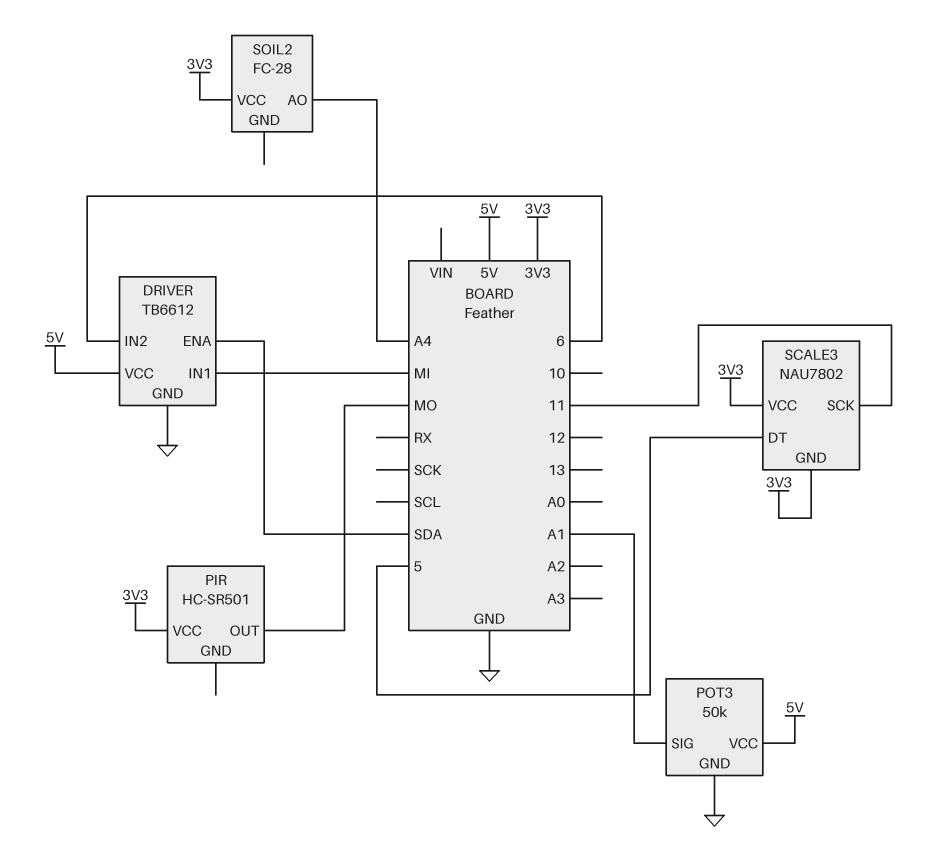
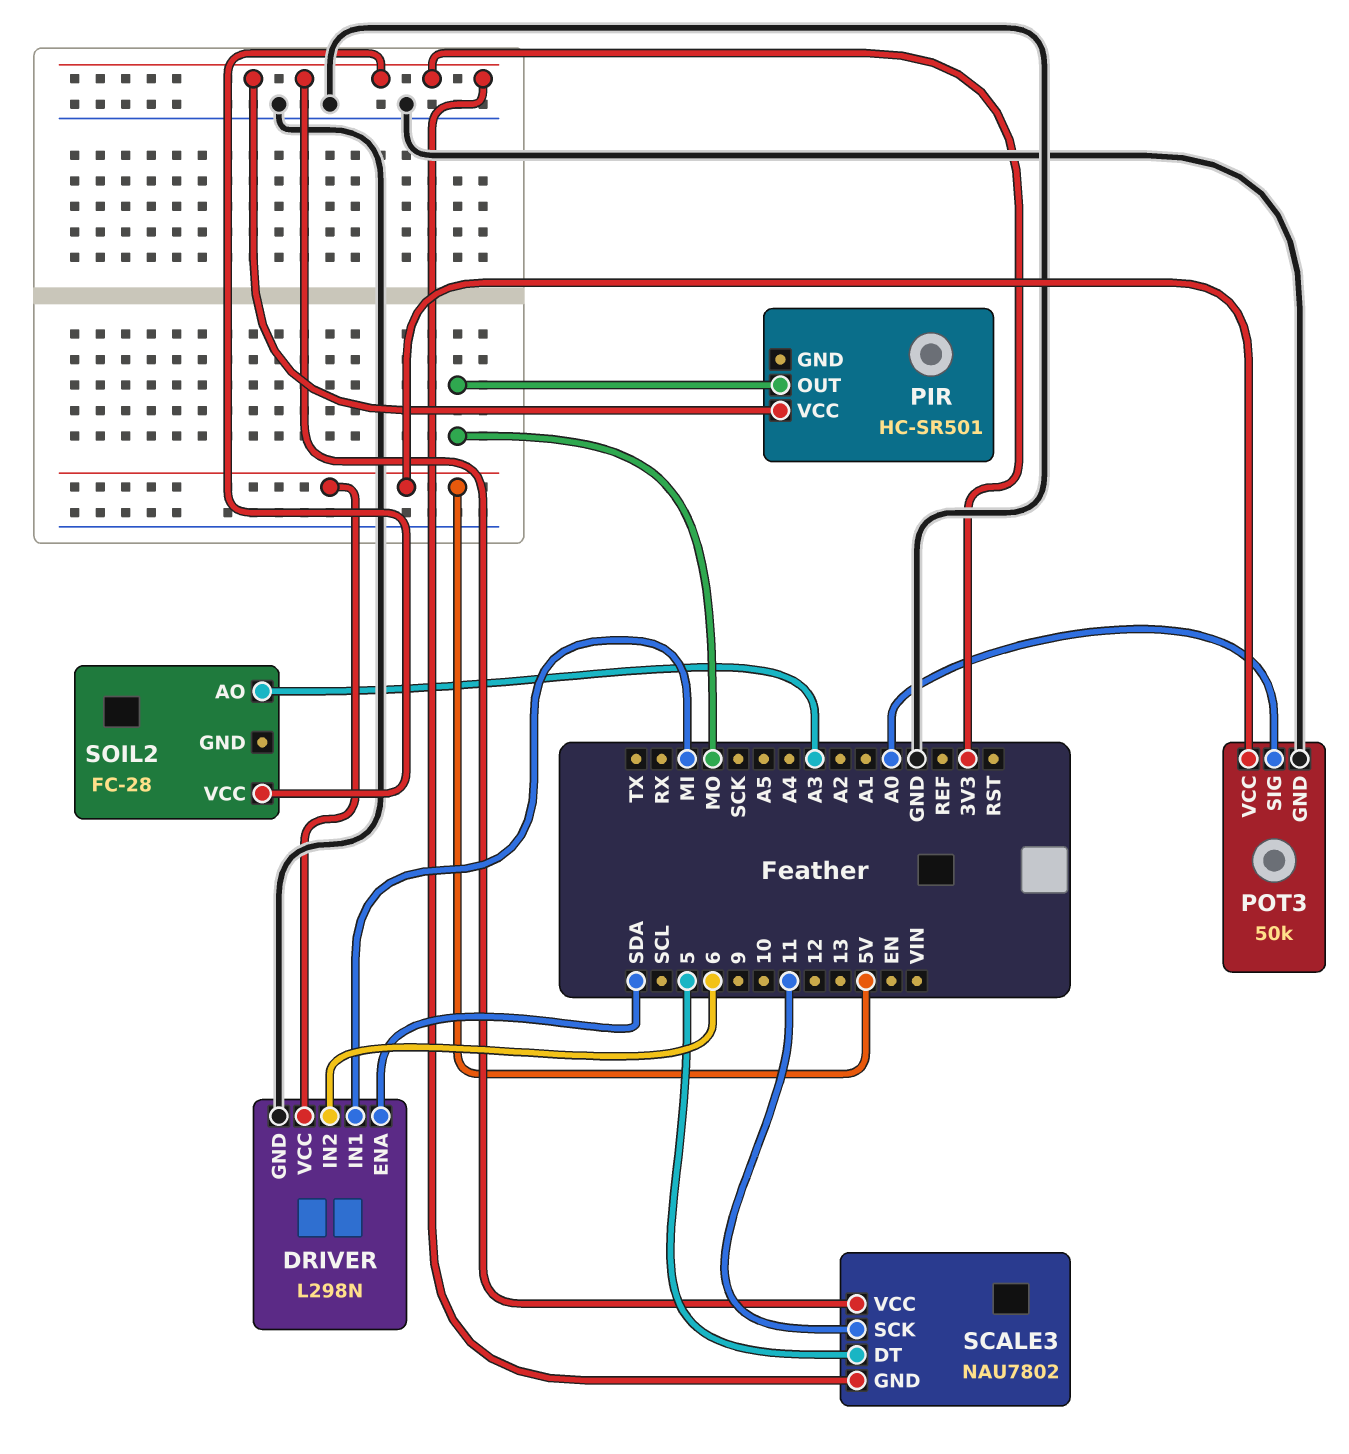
DRIVER: TB6612 -> L298N
POT3 pin SIG: A1 -> A0
SOIL2 pin AO: A4 -> A3

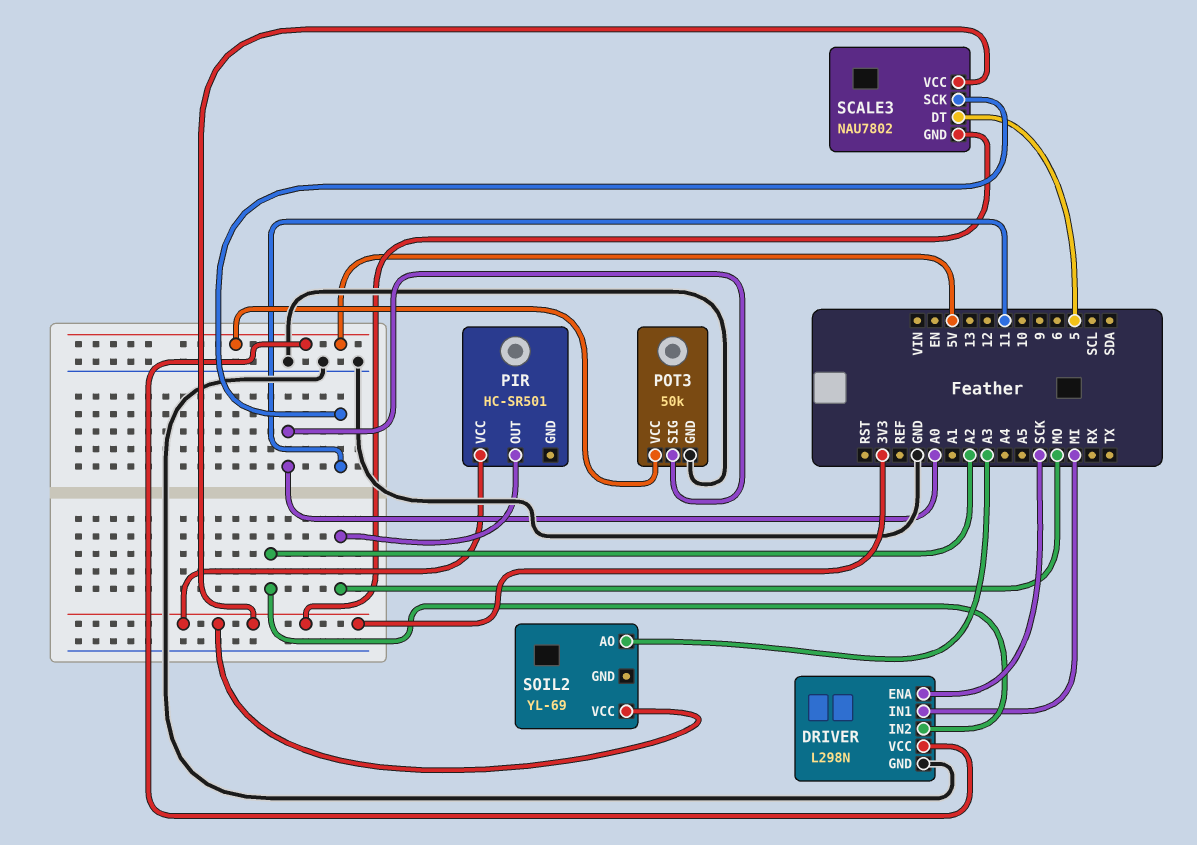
DRIVER pin ENA: SDA -> SCK
DRIVER pin IN2: 6 -> A2
SOIL2: FC-28 -> YL-69

